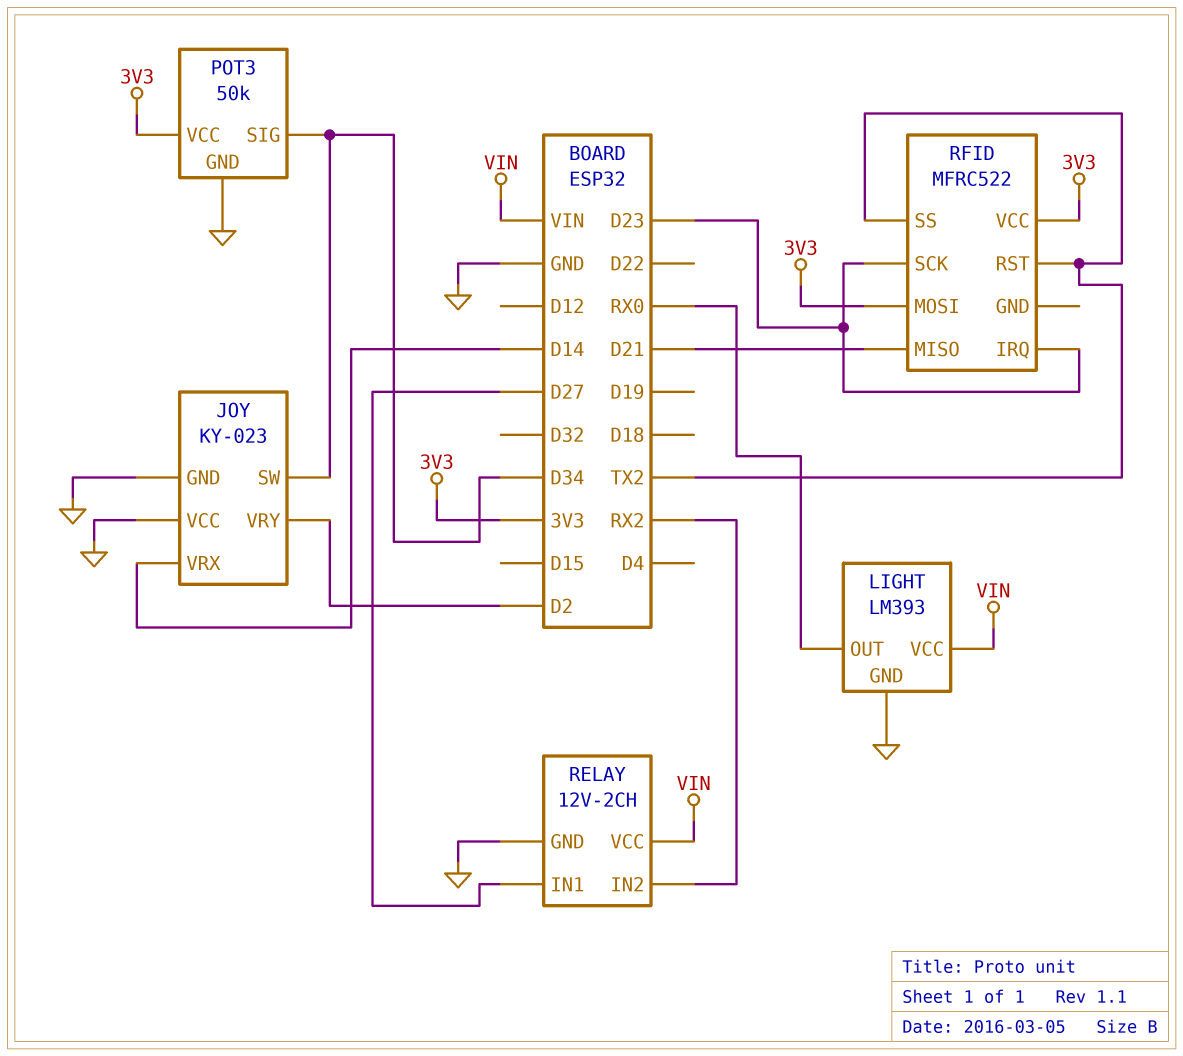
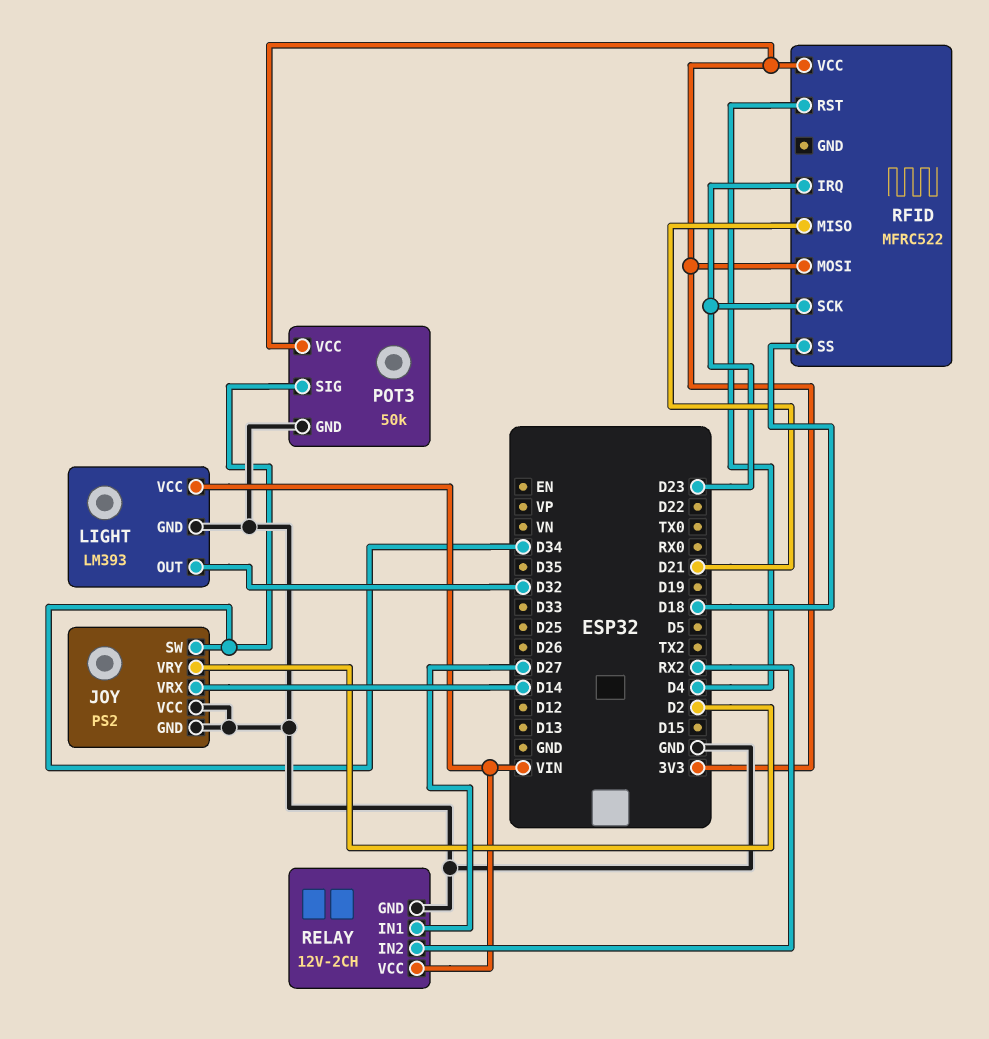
JOY: KY-023 -> PS2
LIGHT pin OUT: RX0 -> D32
RFID pin RST: TX2 -> D4
RFID pin SS: TX2 -> D18

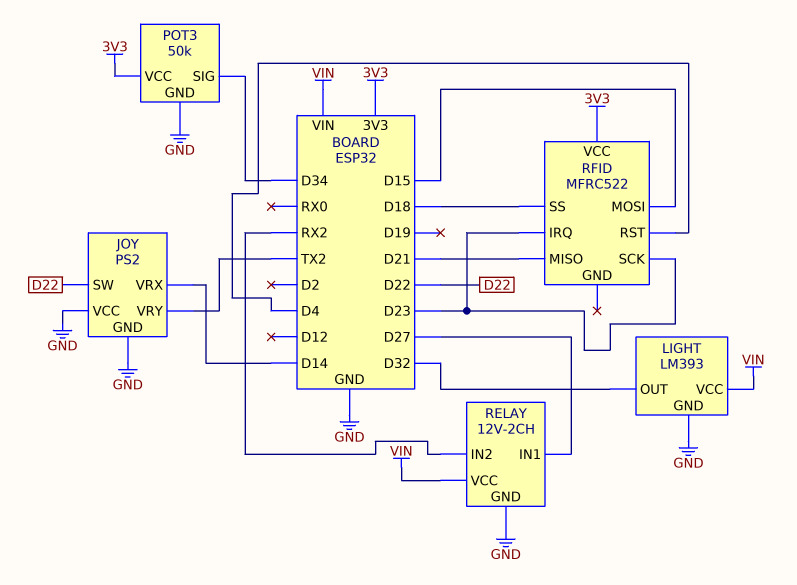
JOY pin SW: D34 -> D22
JOY pin VRY: D2 -> TX2
RFID pin MOSI: 3V3 -> D15

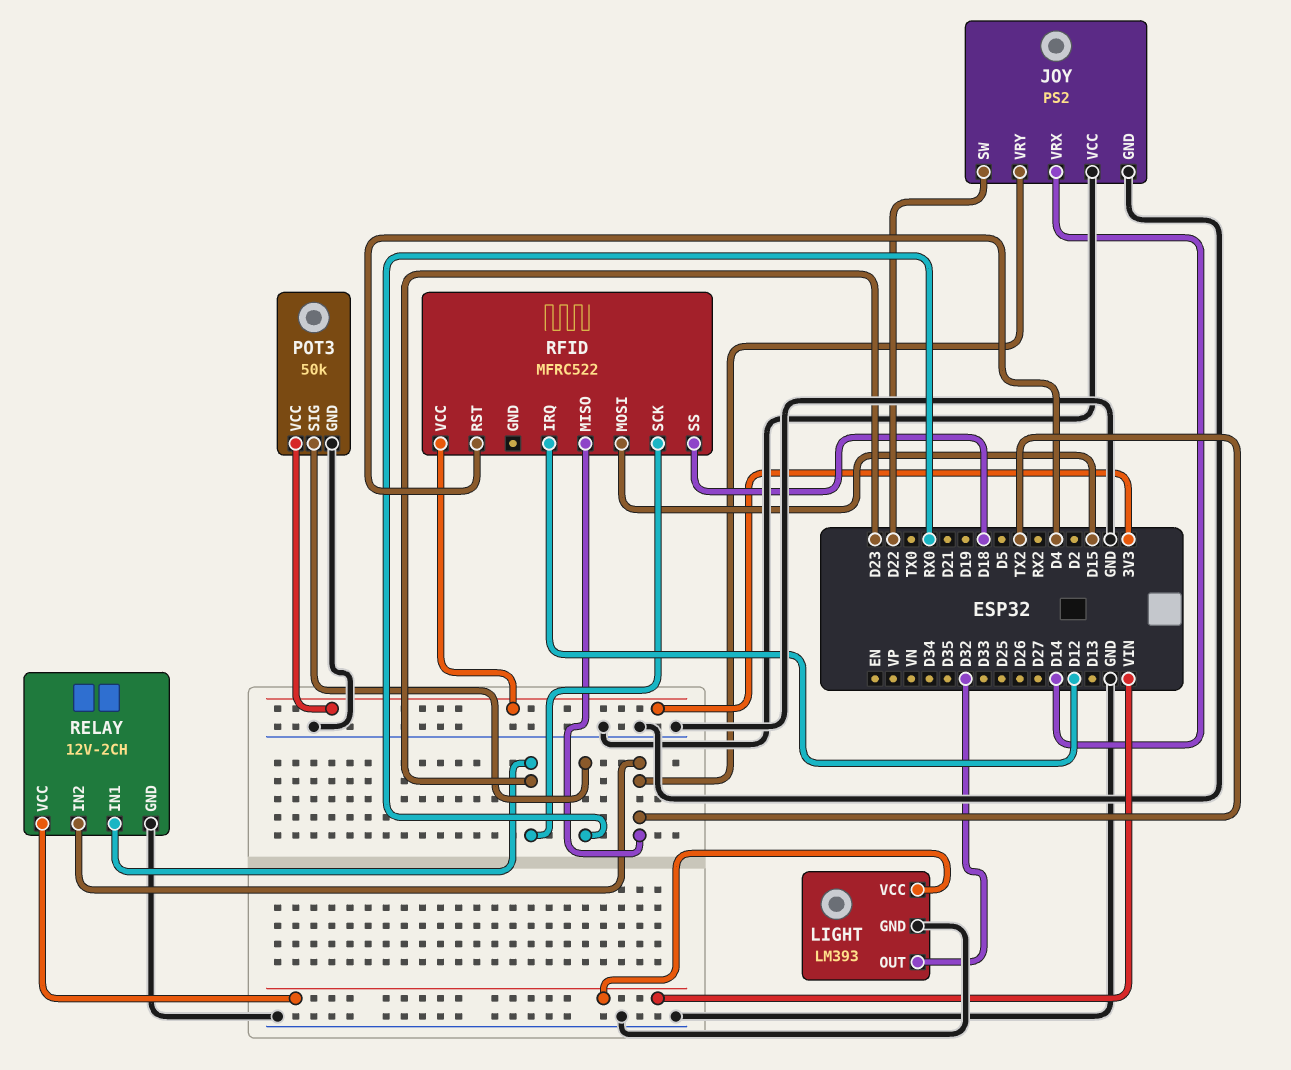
POT3 pin SIG: D34 -> RX0
RELAY pin IN1: D27 -> D23
RELAY pin IN2: RX2 -> TX2
RFID pin IRQ: D23 -> D12
RFID pin MISO: D21 -> TX2

